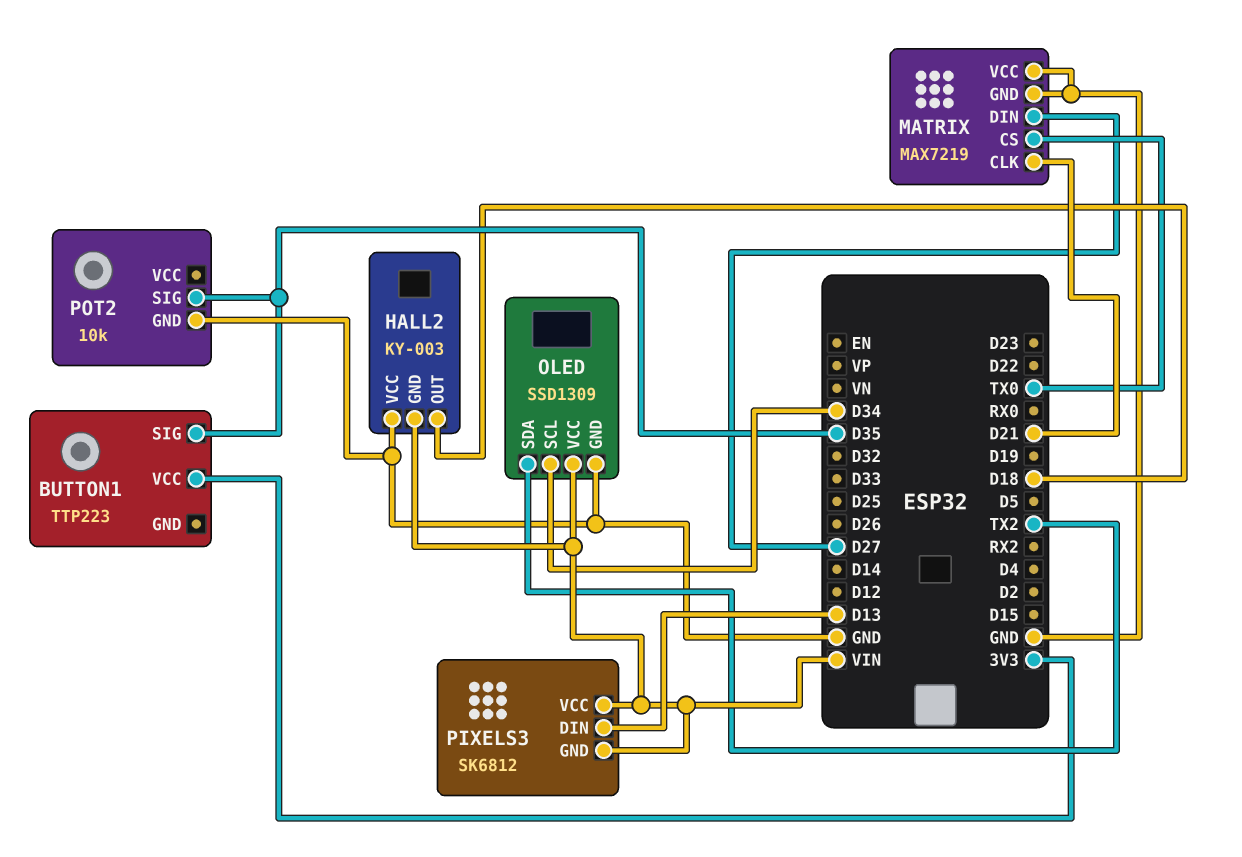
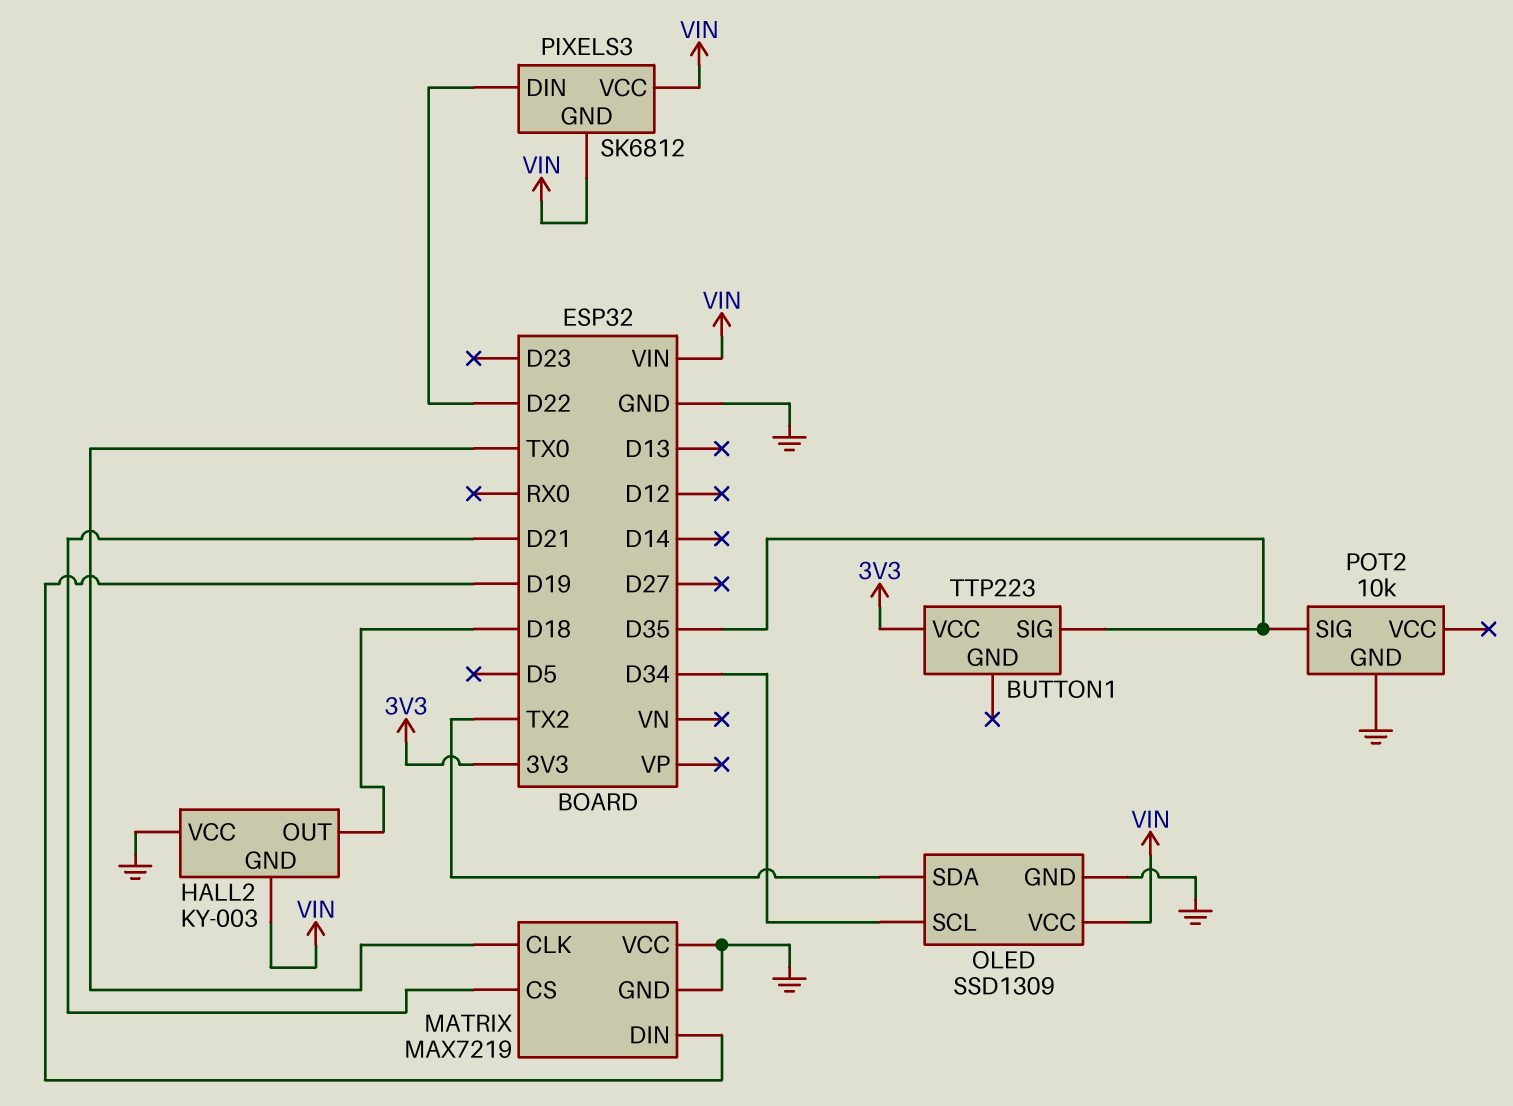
MATRIX pin CLK: D21 -> TX0
MATRIX pin CS: TX0 -> D21
MATRIX pin DIN: D27 -> D19
PIXELS3 pin DIN: D13 -> D22

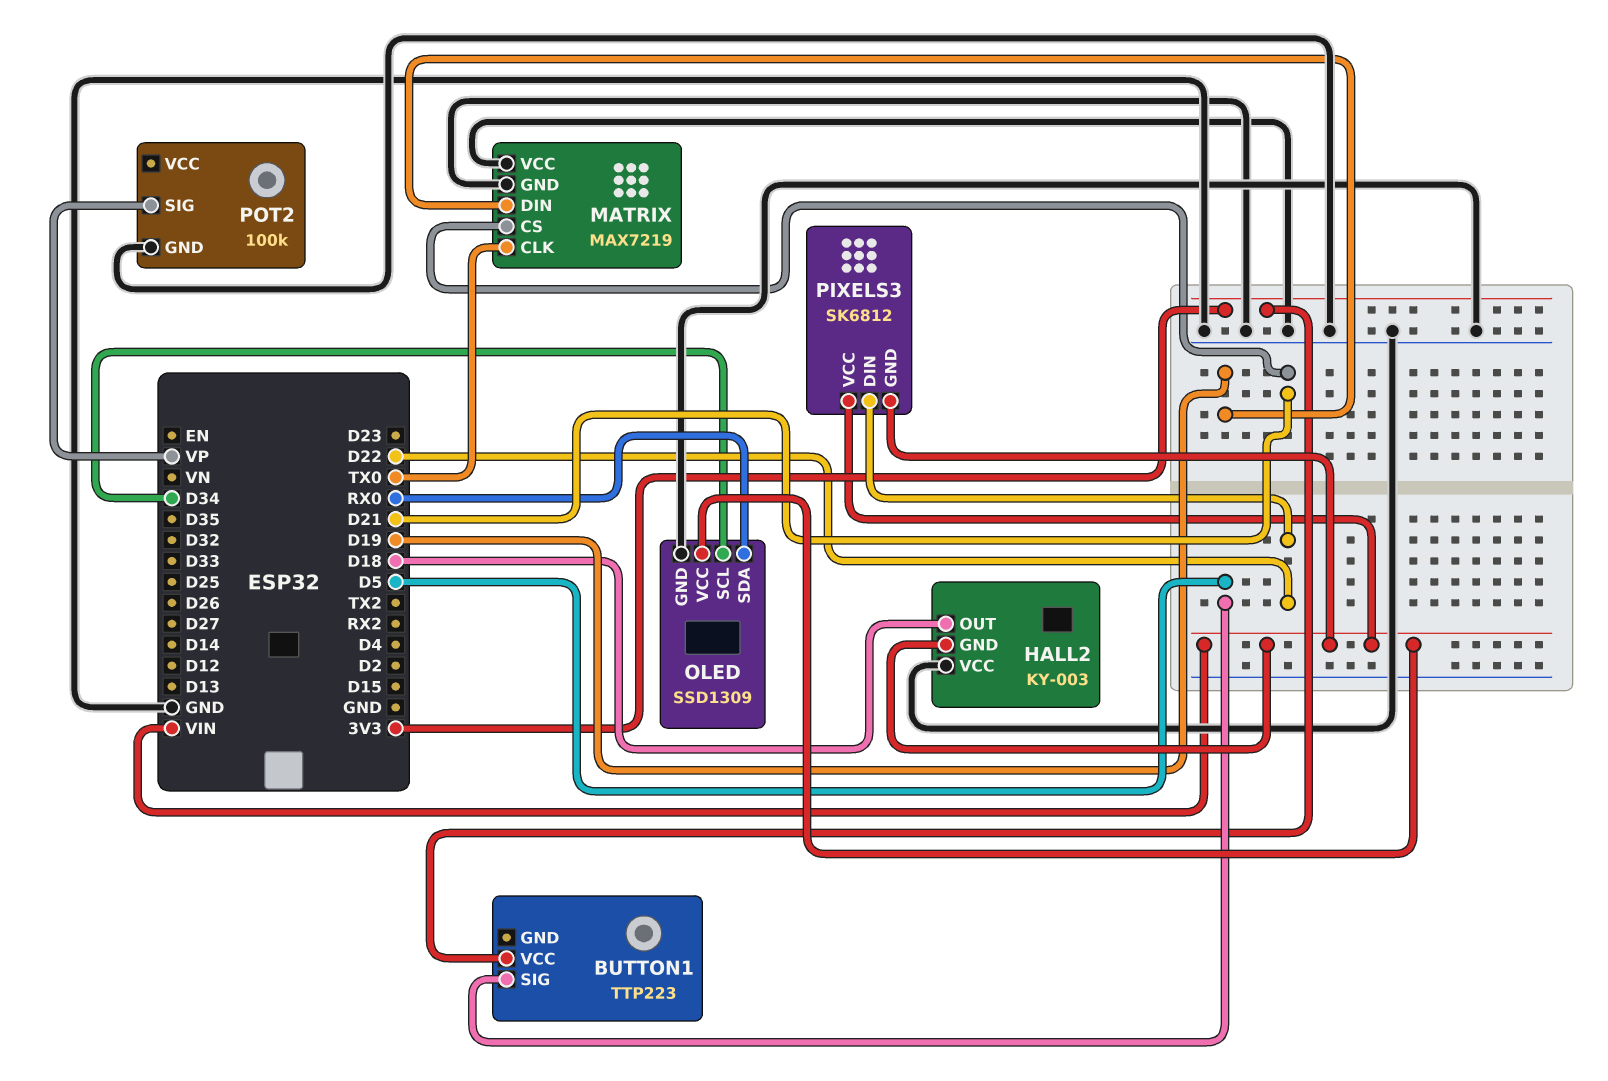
BUTTON1 pin SIG: D35 -> D5
OLED pin SDA: TX2 -> RX0
POT2: 10k -> 100k
POT2 pin SIG: D35 -> VP

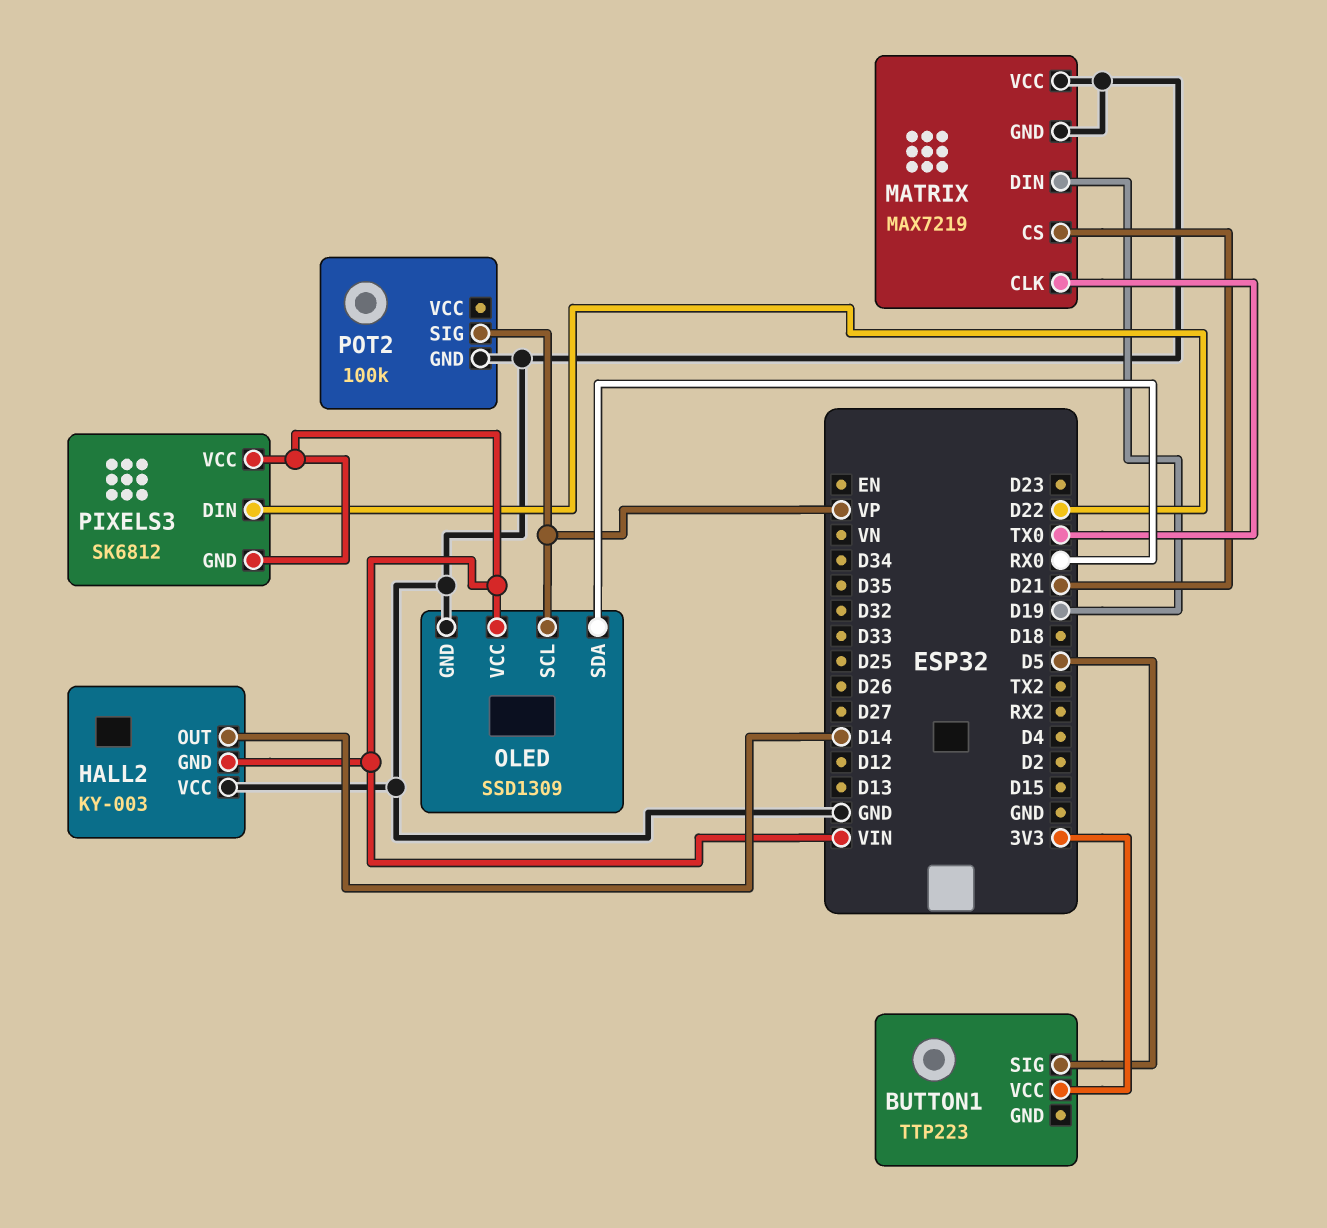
HALL2 pin OUT: D18 -> D14
OLED pin SCL: D34 -> VP

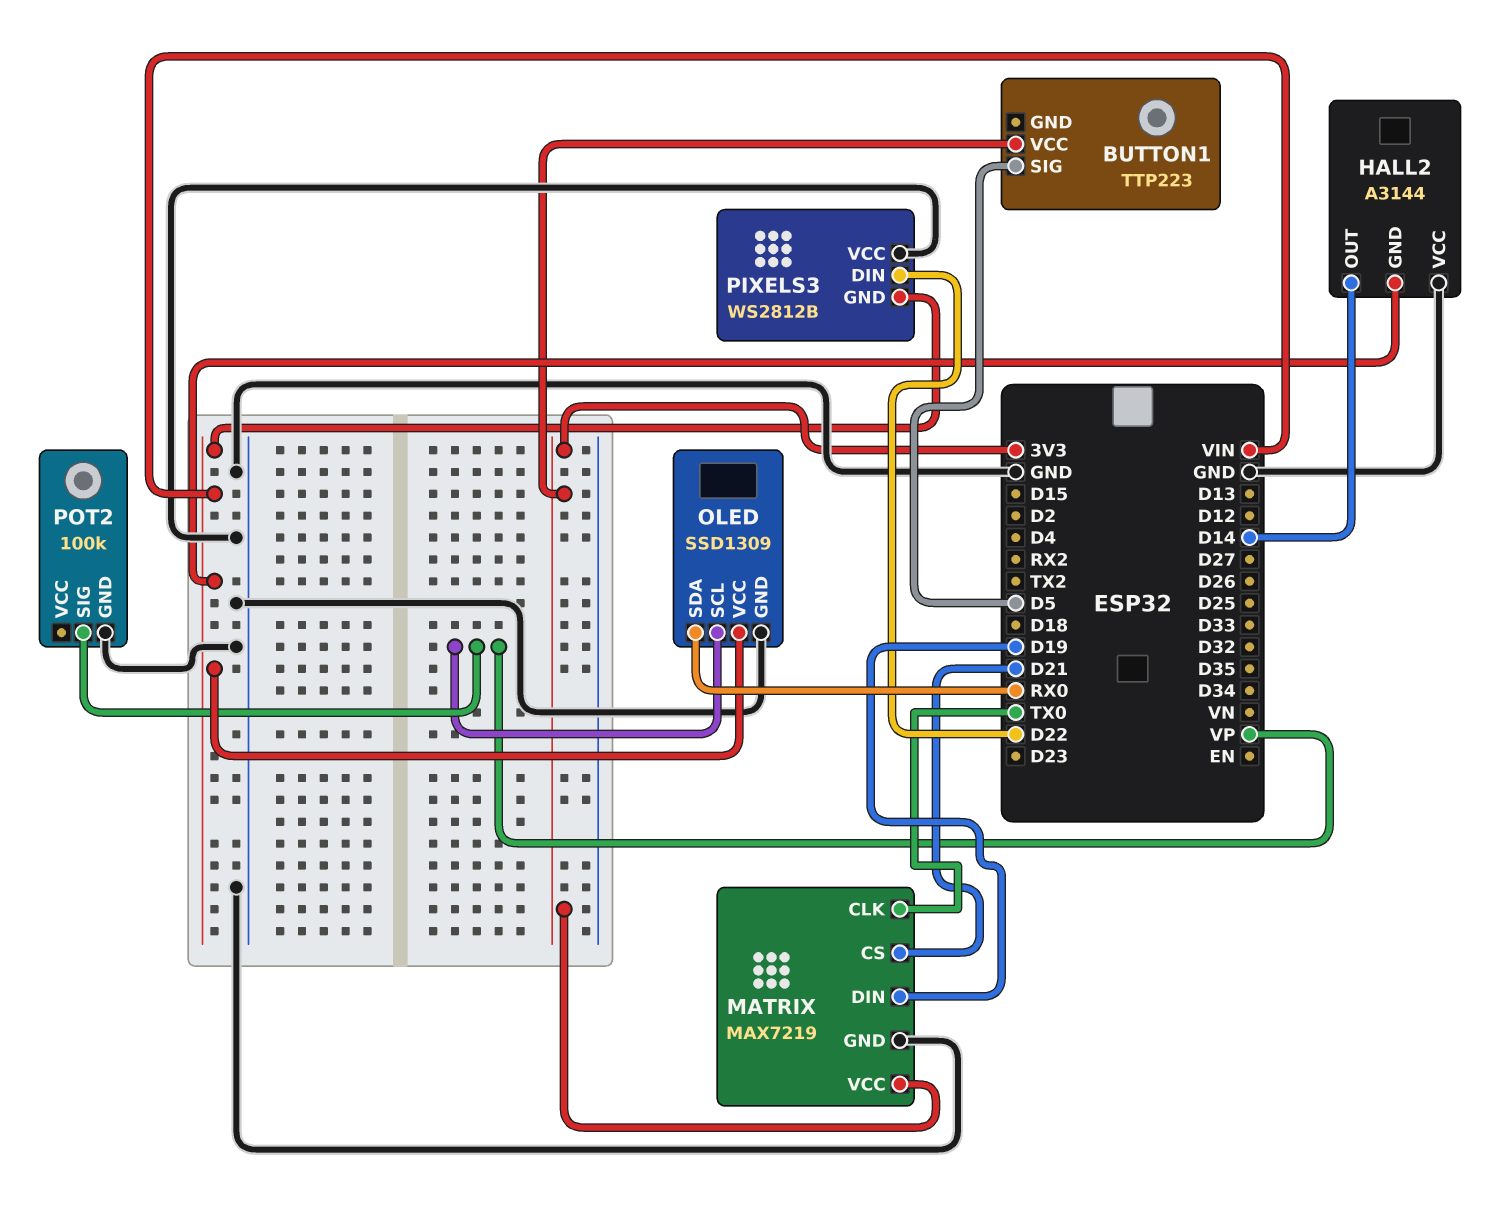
HALL2: KY-003 -> A3144
MATRIX pin VCC: GND -> 3V3
PIXELS3: SK6812 -> WS2812B
PIXELS3 pin VCC: VIN -> GND

